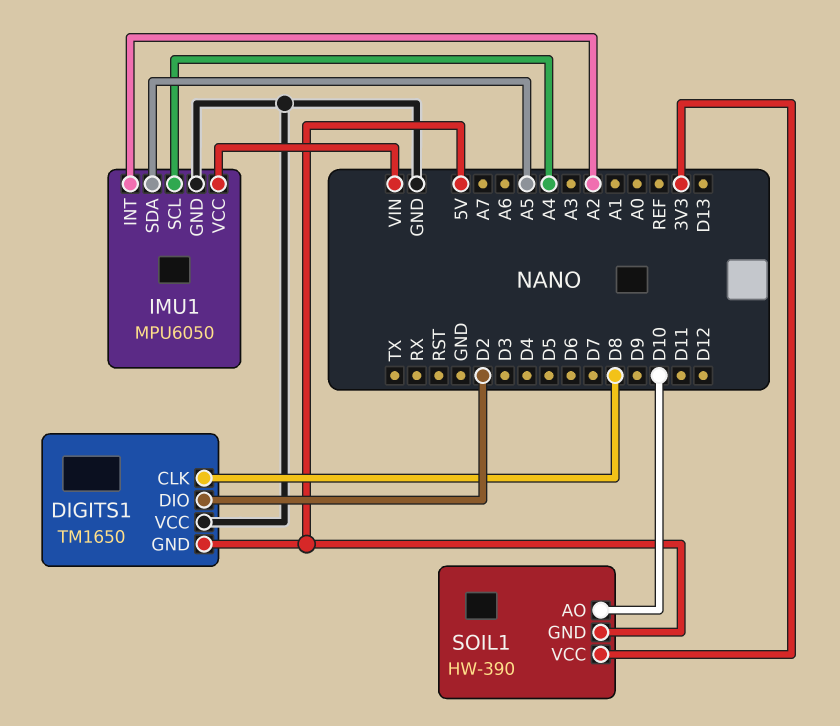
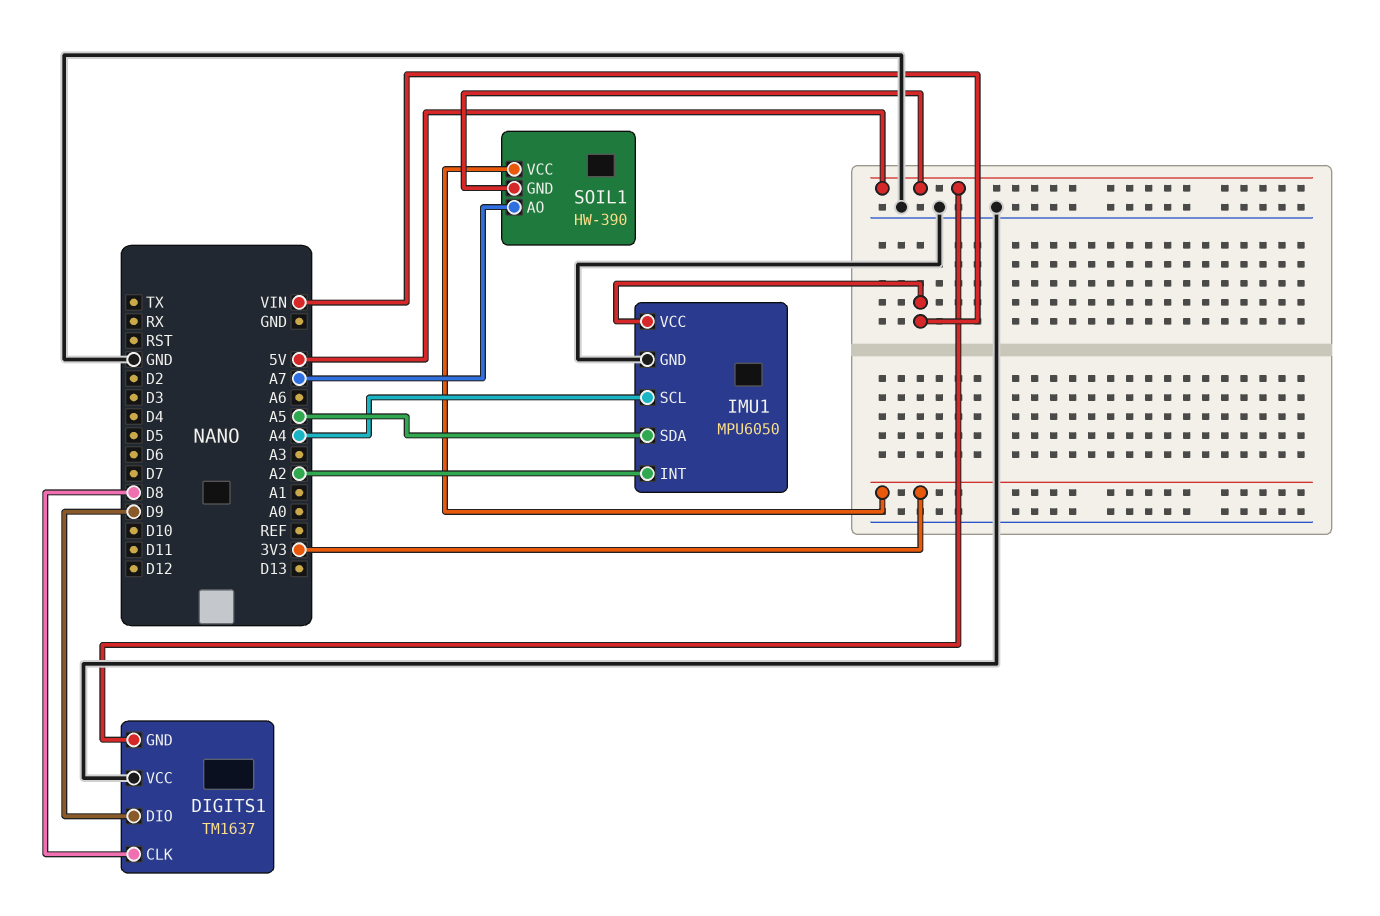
DIGITS1: TM1650 -> TM1637
DIGITS1 pin DIO: D2 -> D9
SOIL1 pin AO: D10 -> A7

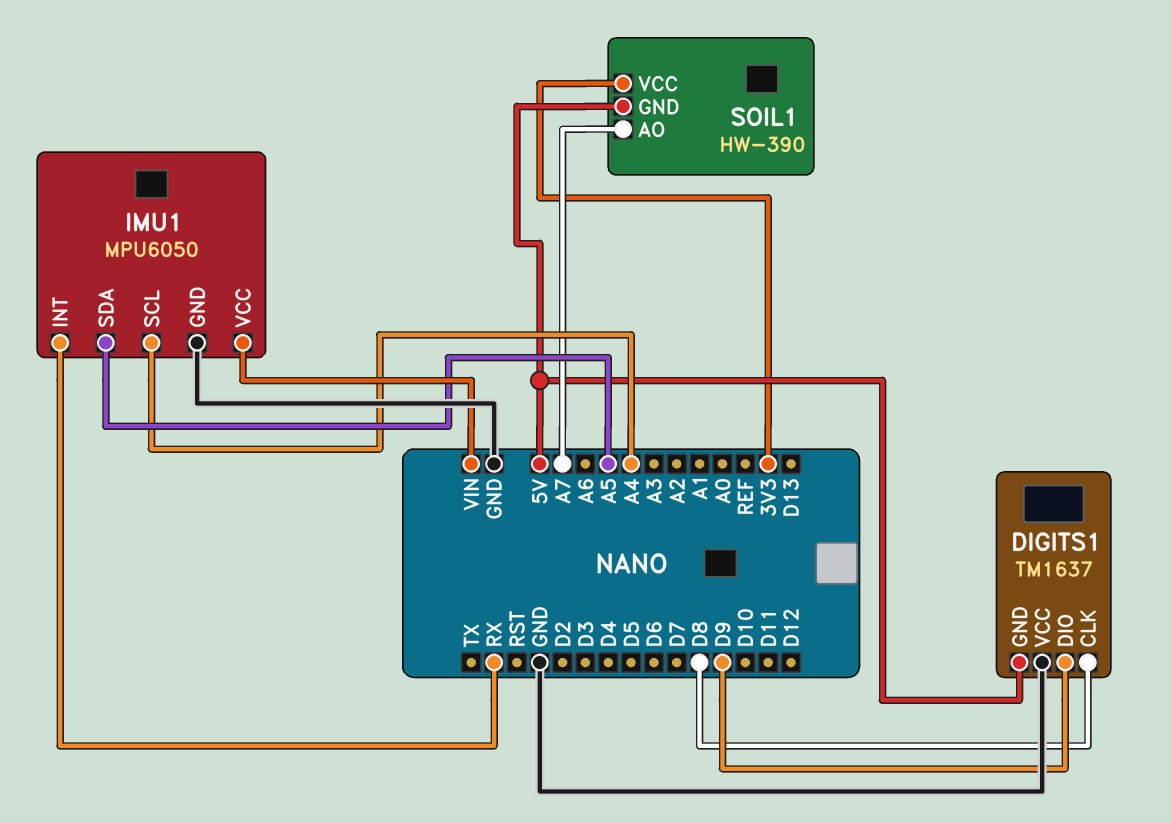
IMU1 pin INT: A2 -> RX

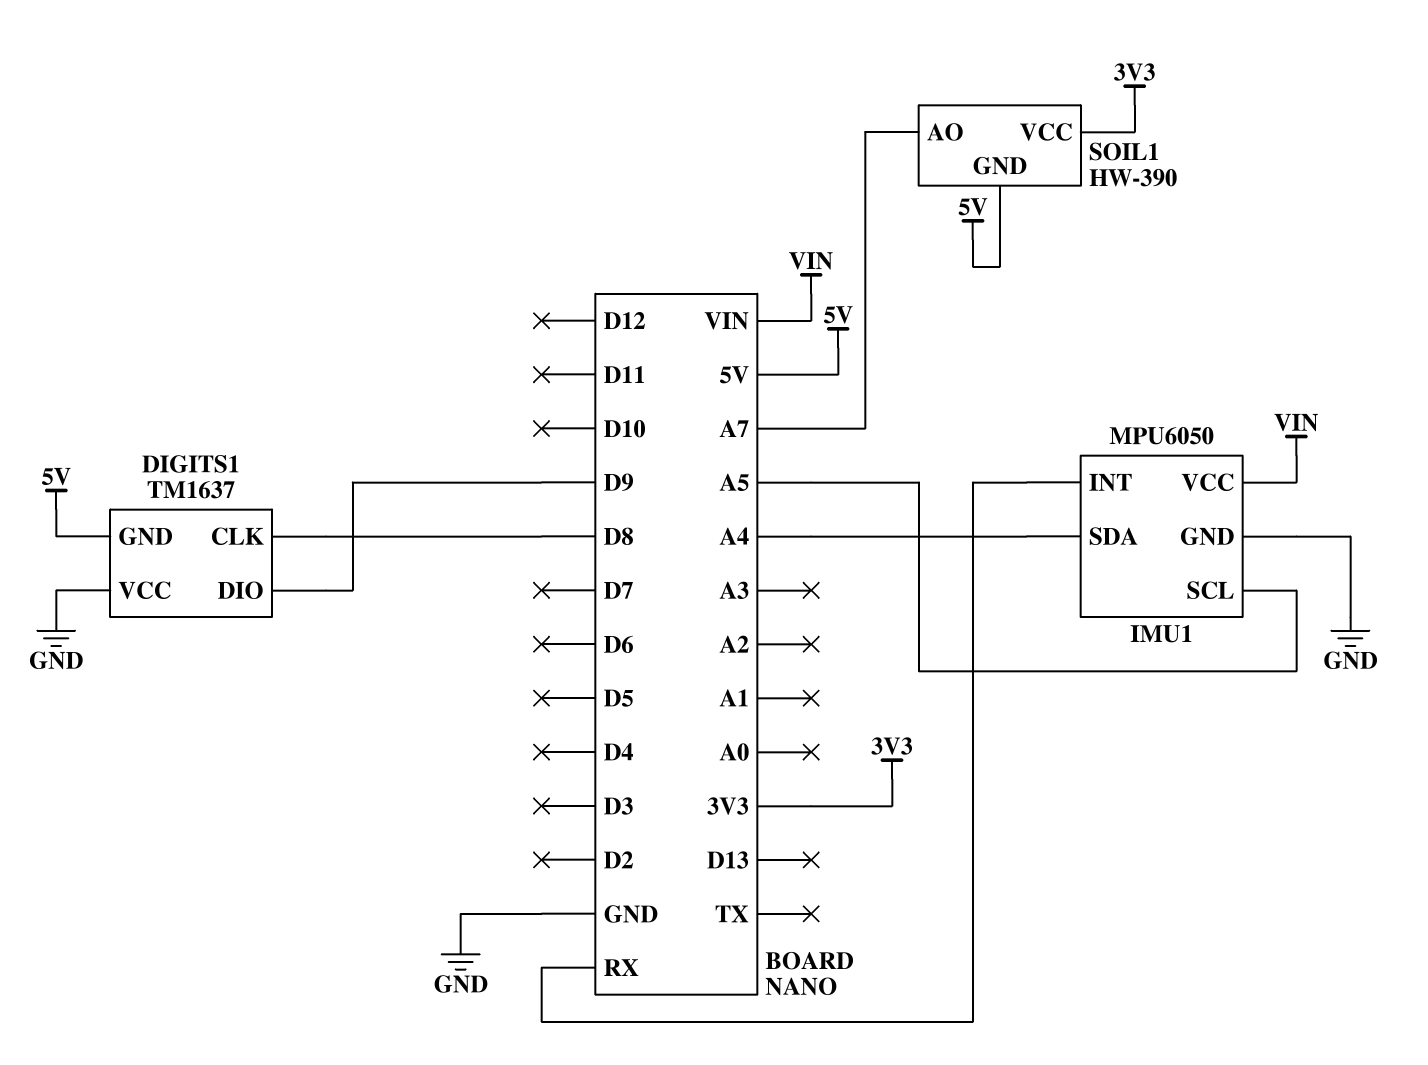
IMU1 pin SCL: A4 -> A5
IMU1 pin SDA: A5 -> A4

